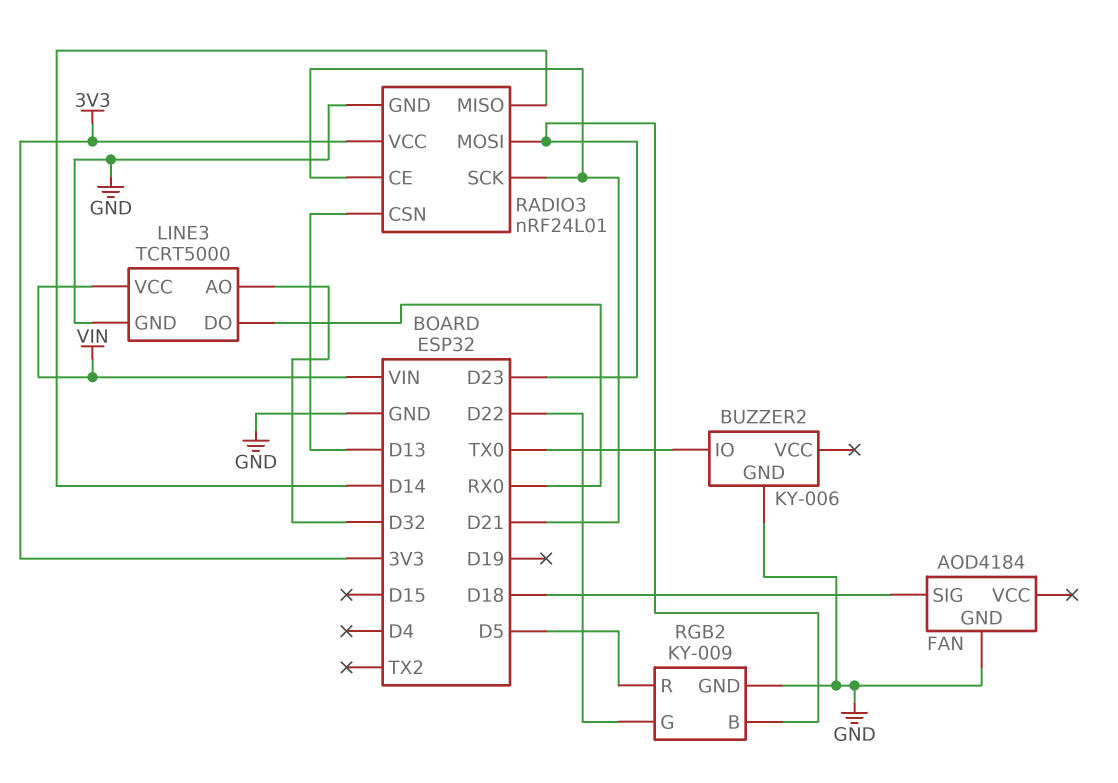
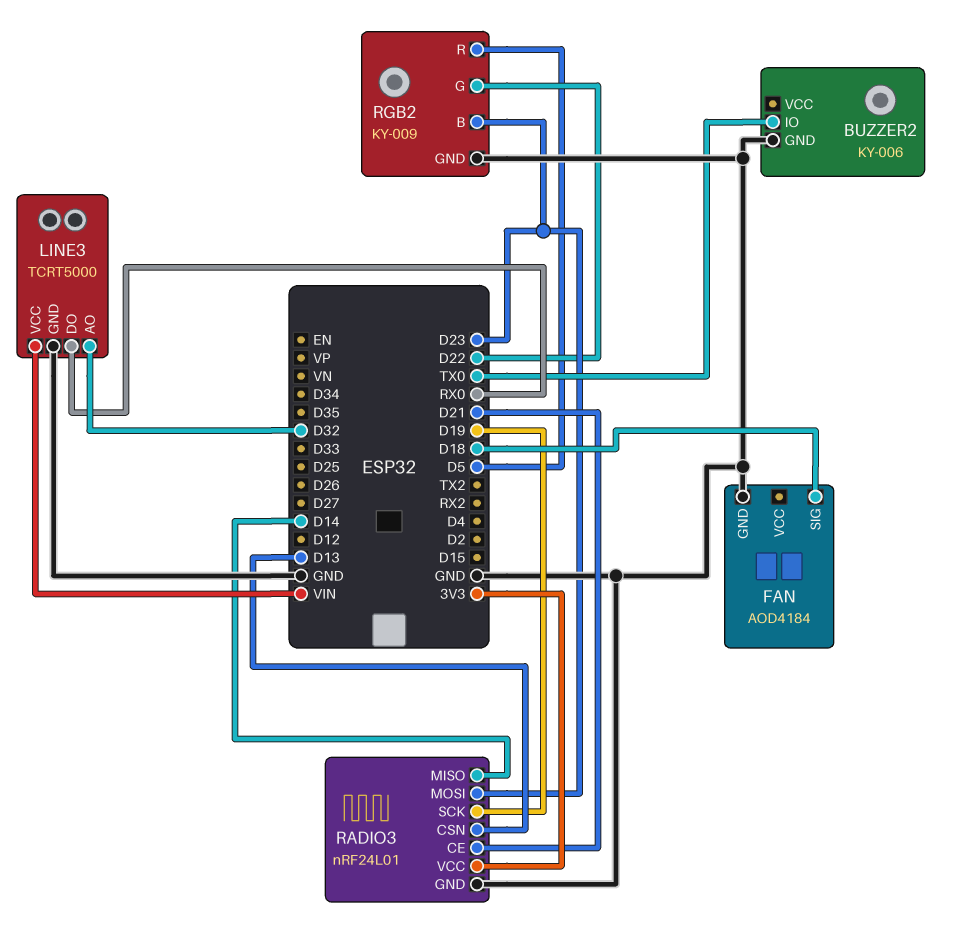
RADIO3 pin SCK: D21 -> D19

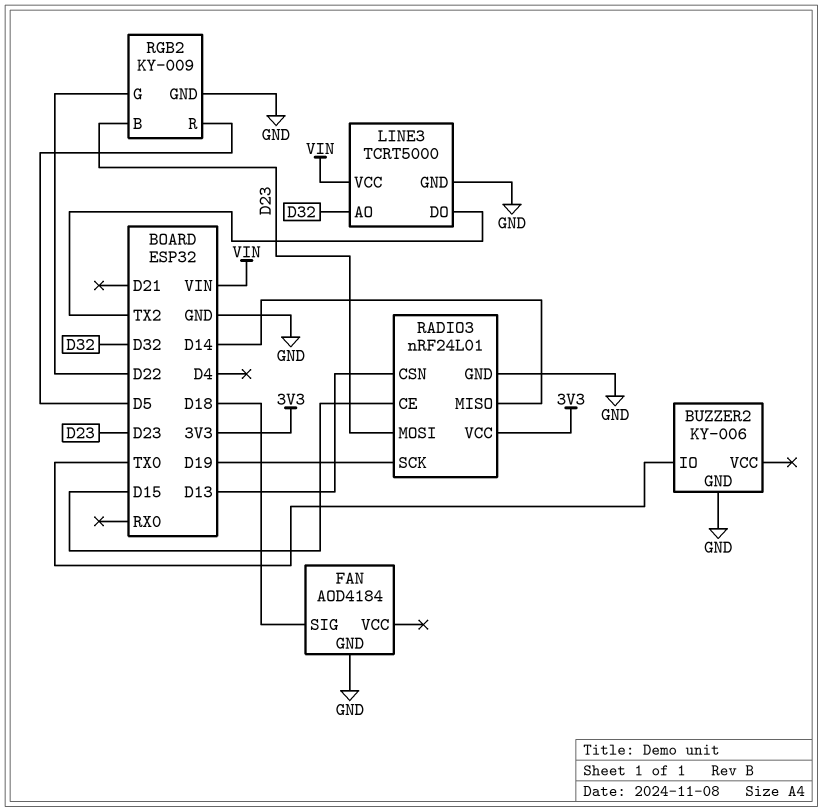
LINE3 pin DO: RX0 -> TX2
RADIO3 pin CE: D21 -> D15

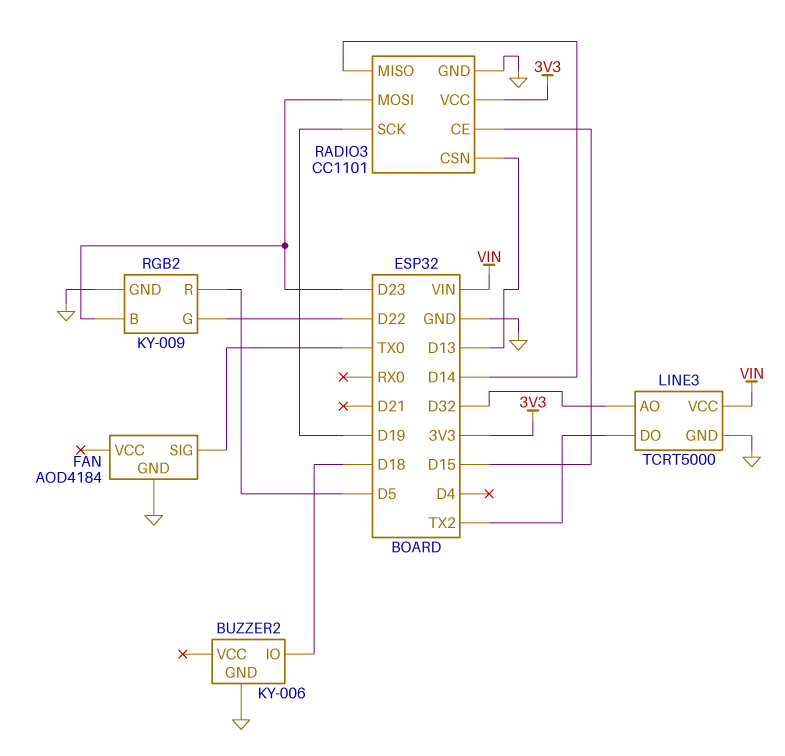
BUZZER2 pin IO: TX0 -> D18
FAN pin SIG: D18 -> TX0
RADIO3: nRF24L01 -> CC1101

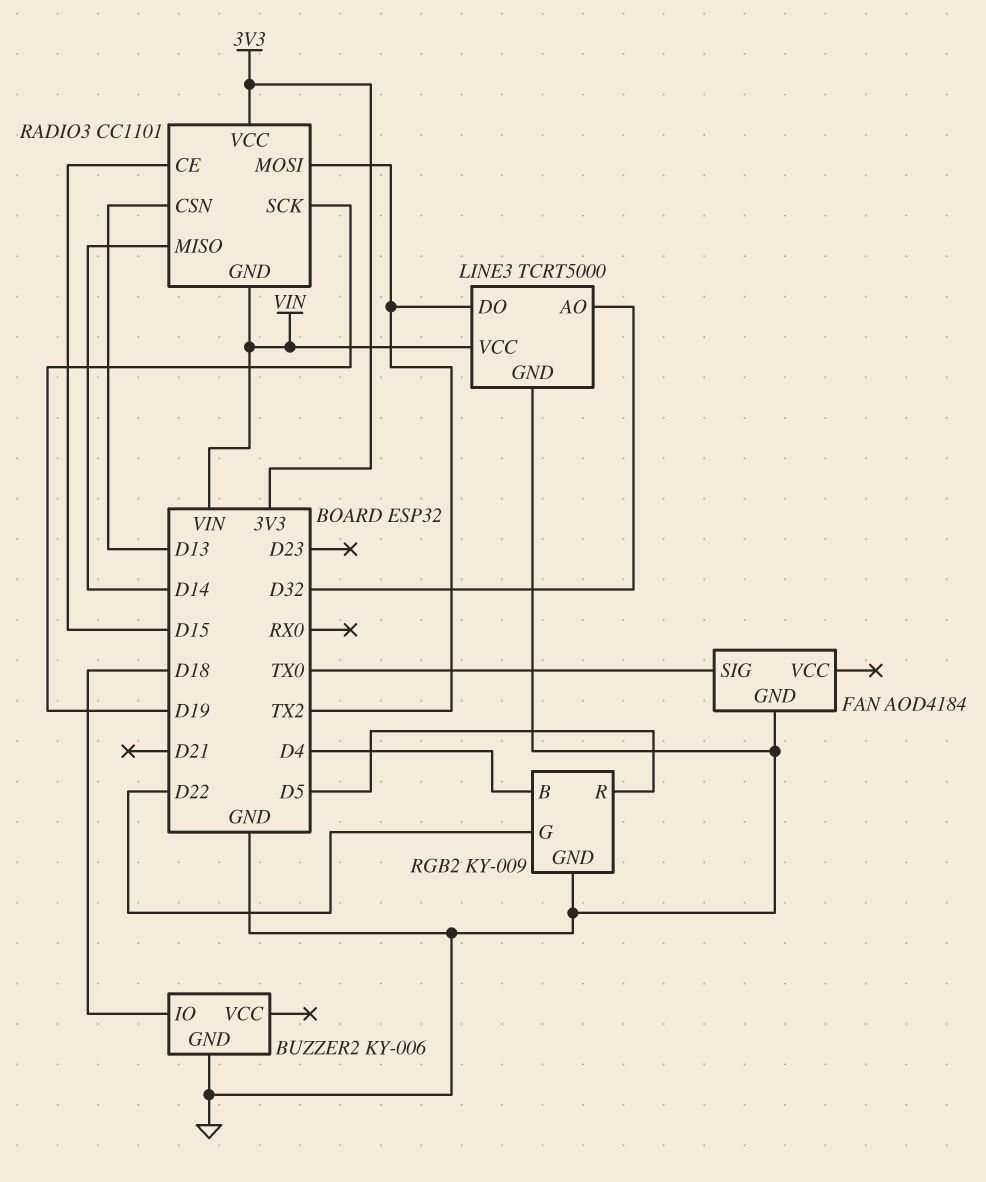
RADIO3 pin GND: GND -> VIN
RADIO3 pin MOSI: D23 -> TX2
RGB2 pin B: D23 -> D4

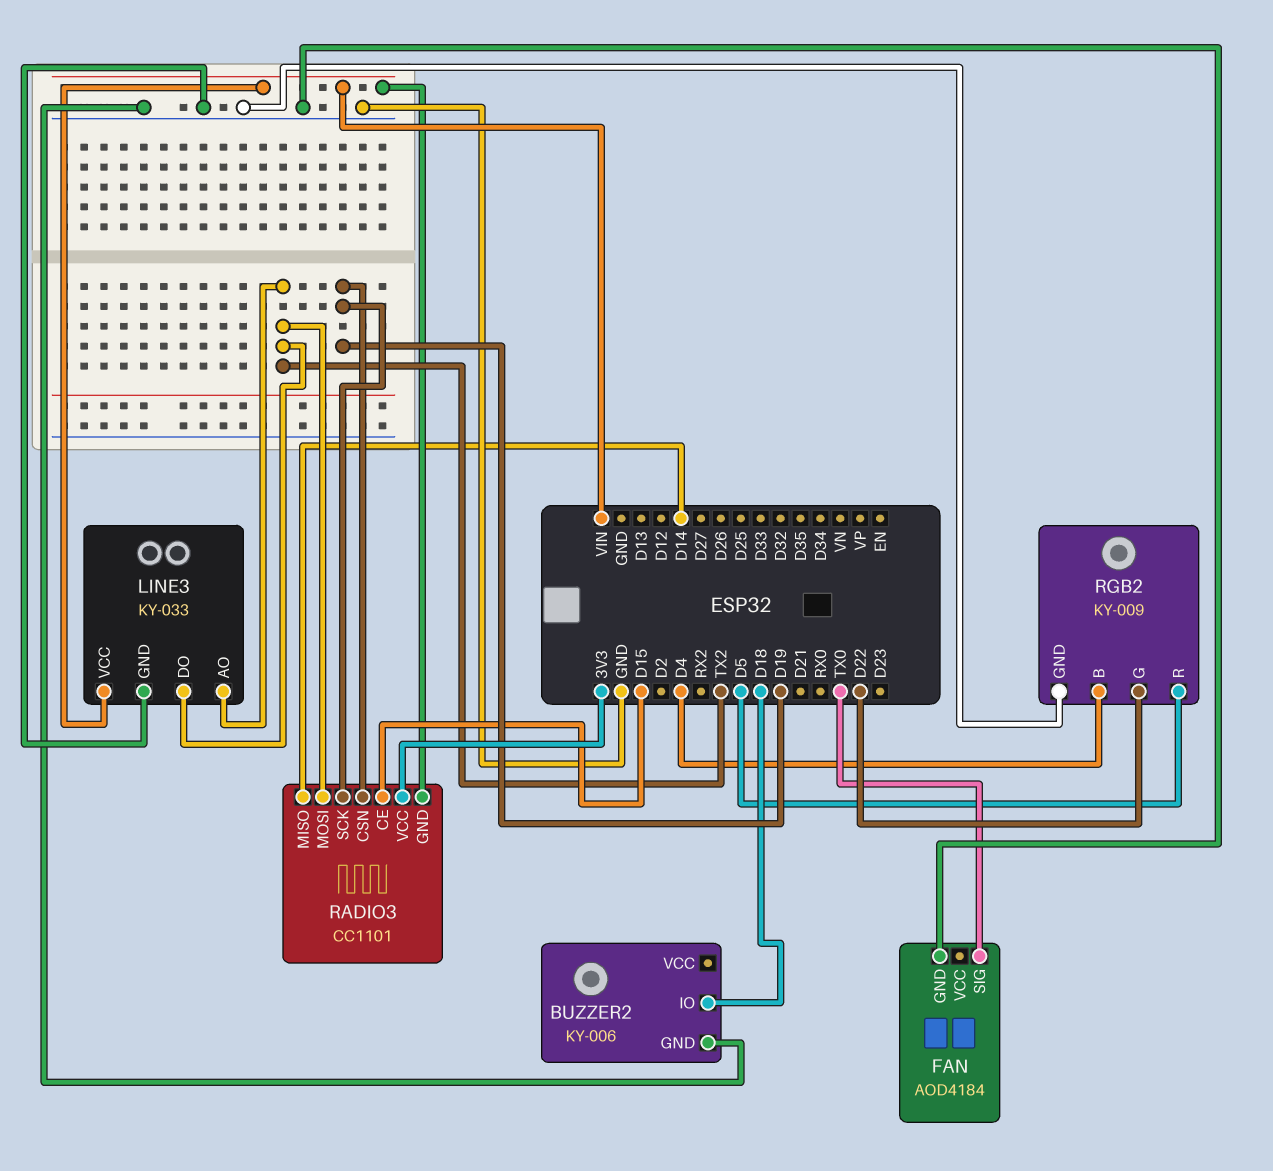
LINE3: TCRT5000 -> KY-033
LINE3 pin AO: D32 -> TX2
RADIO3 pin CSN: D13 -> D19

